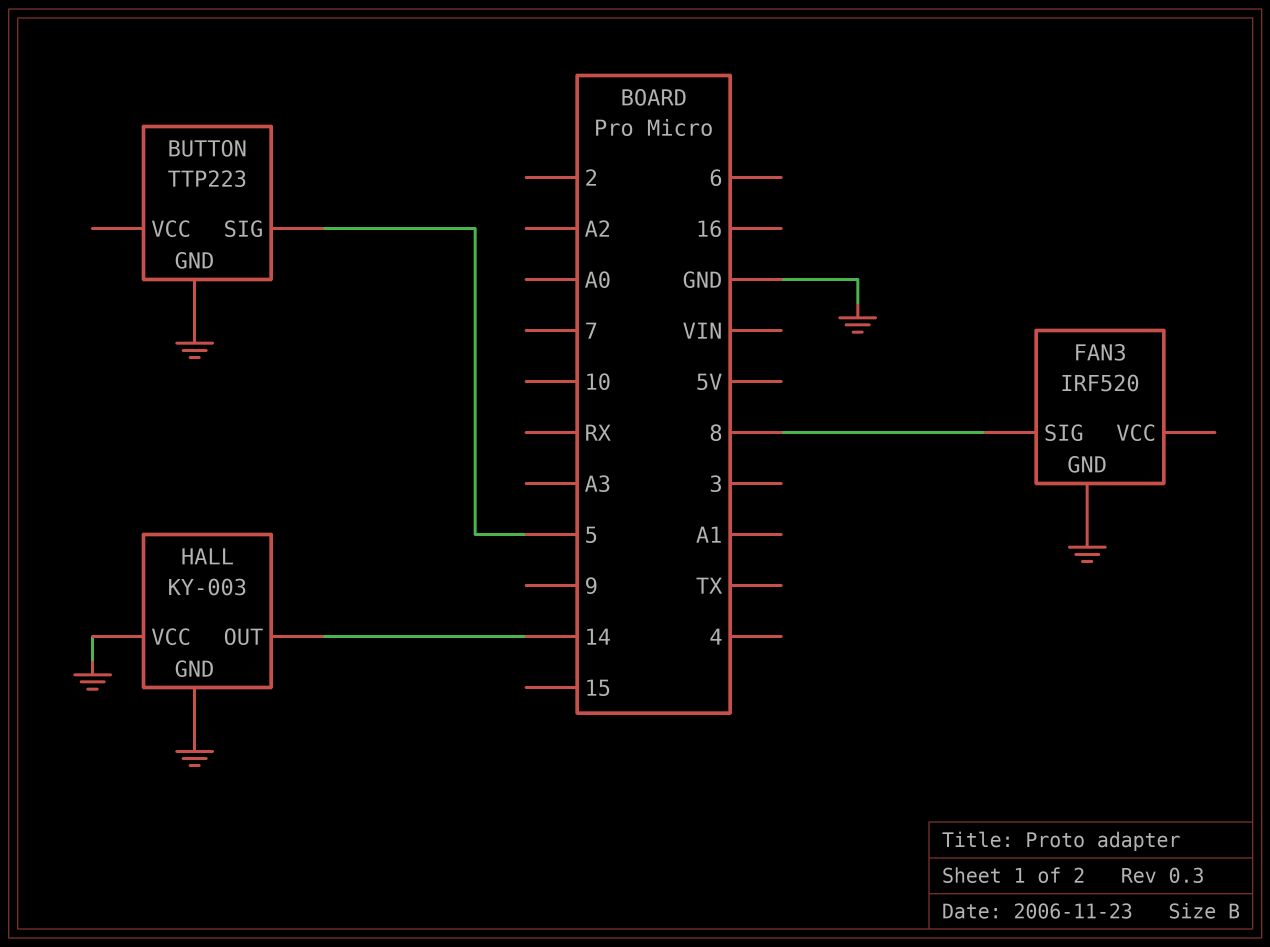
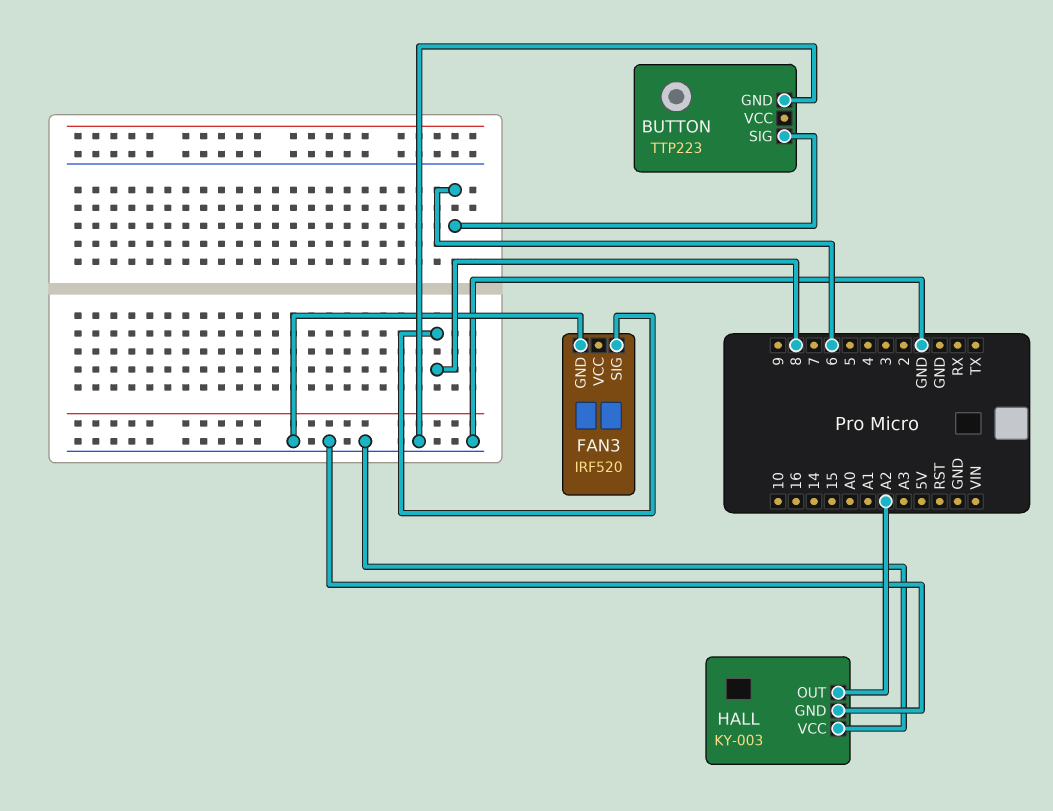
BUTTON pin SIG: 5 -> 6
HALL pin OUT: 14 -> A2

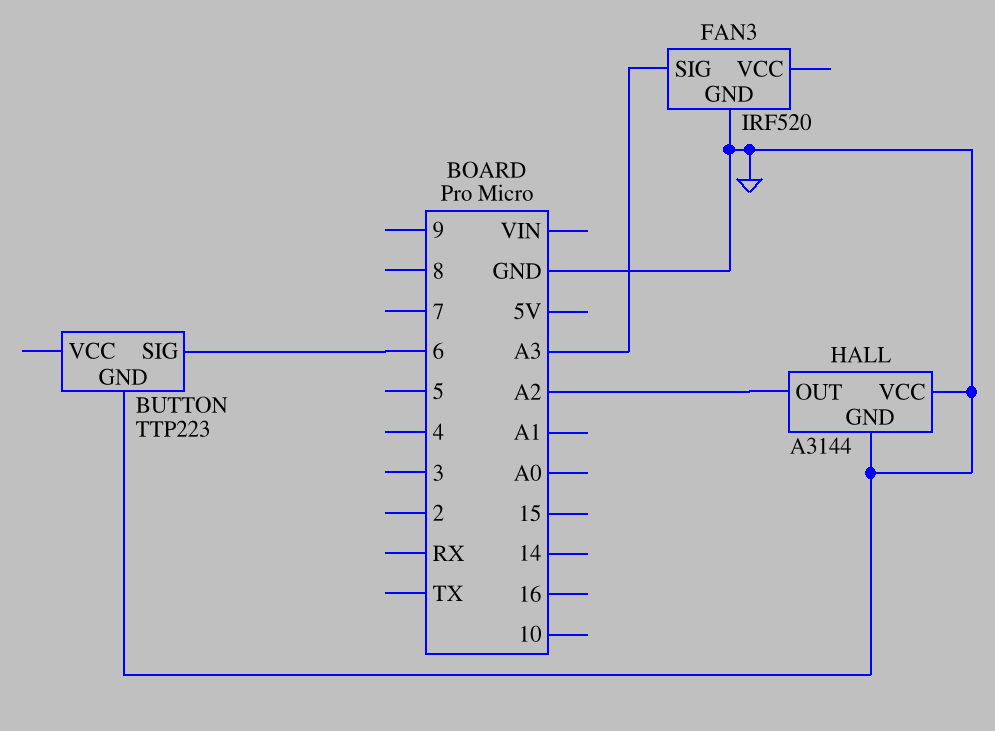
FAN3 pin SIG: 8 -> A3
HALL: KY-003 -> A3144

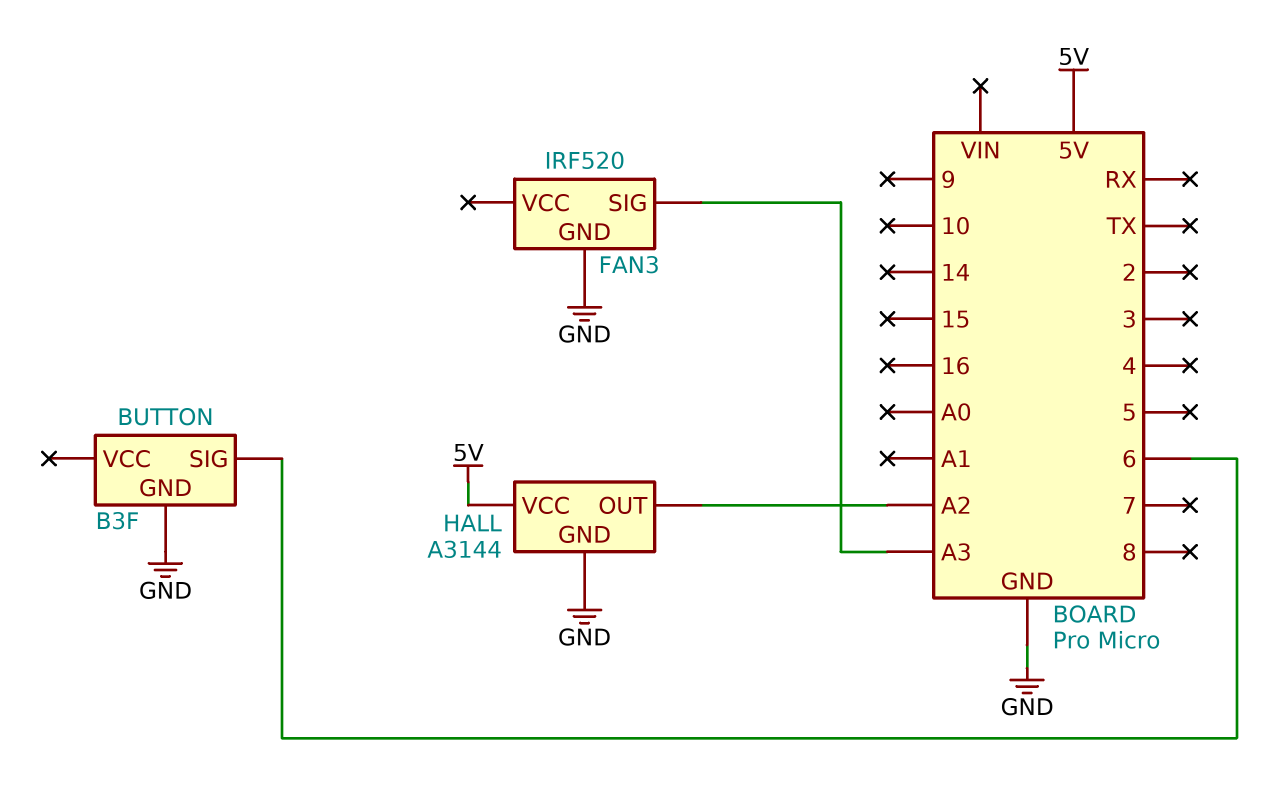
BUTTON: TTP223 -> B3F
HALL pin VCC: GND -> 5V

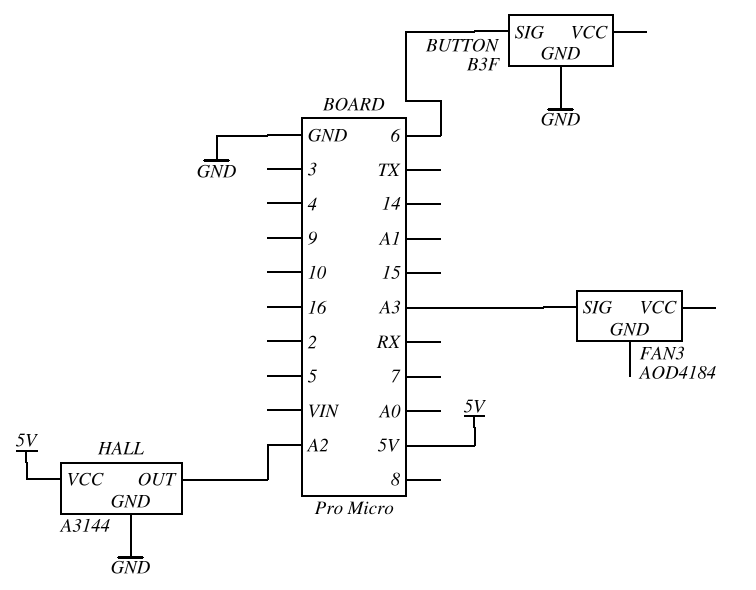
FAN3: IRF520 -> AOD4184
FAN3 pin GND: GND -> none

